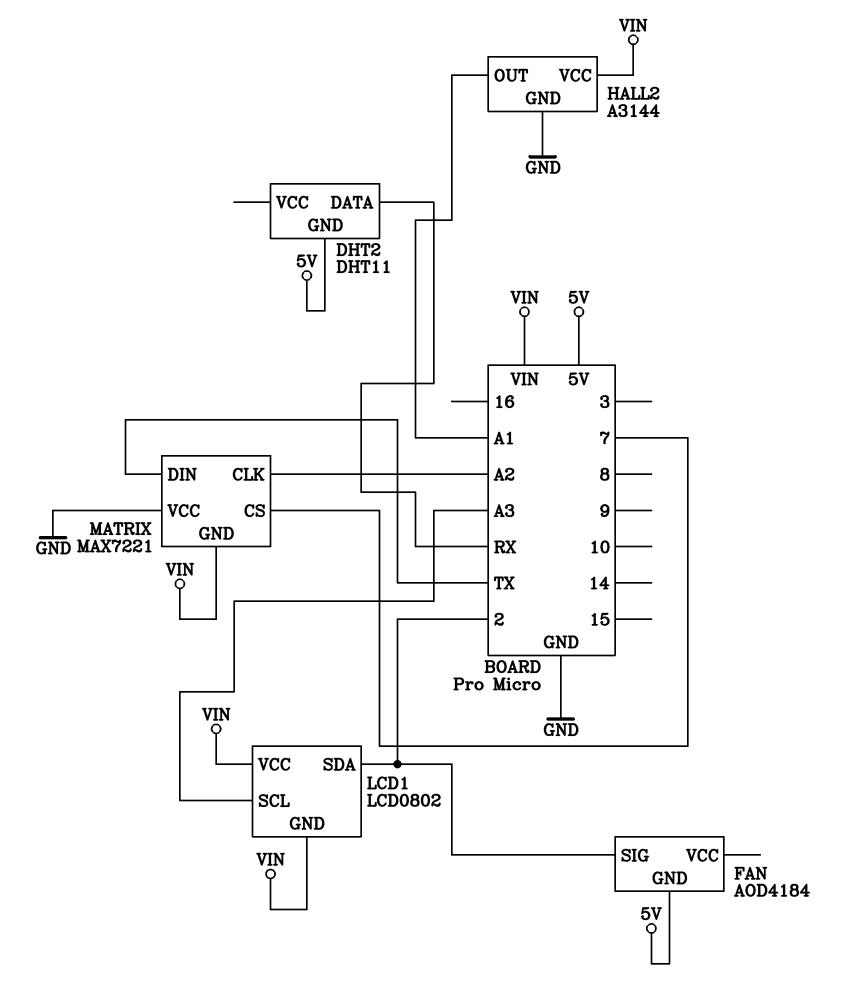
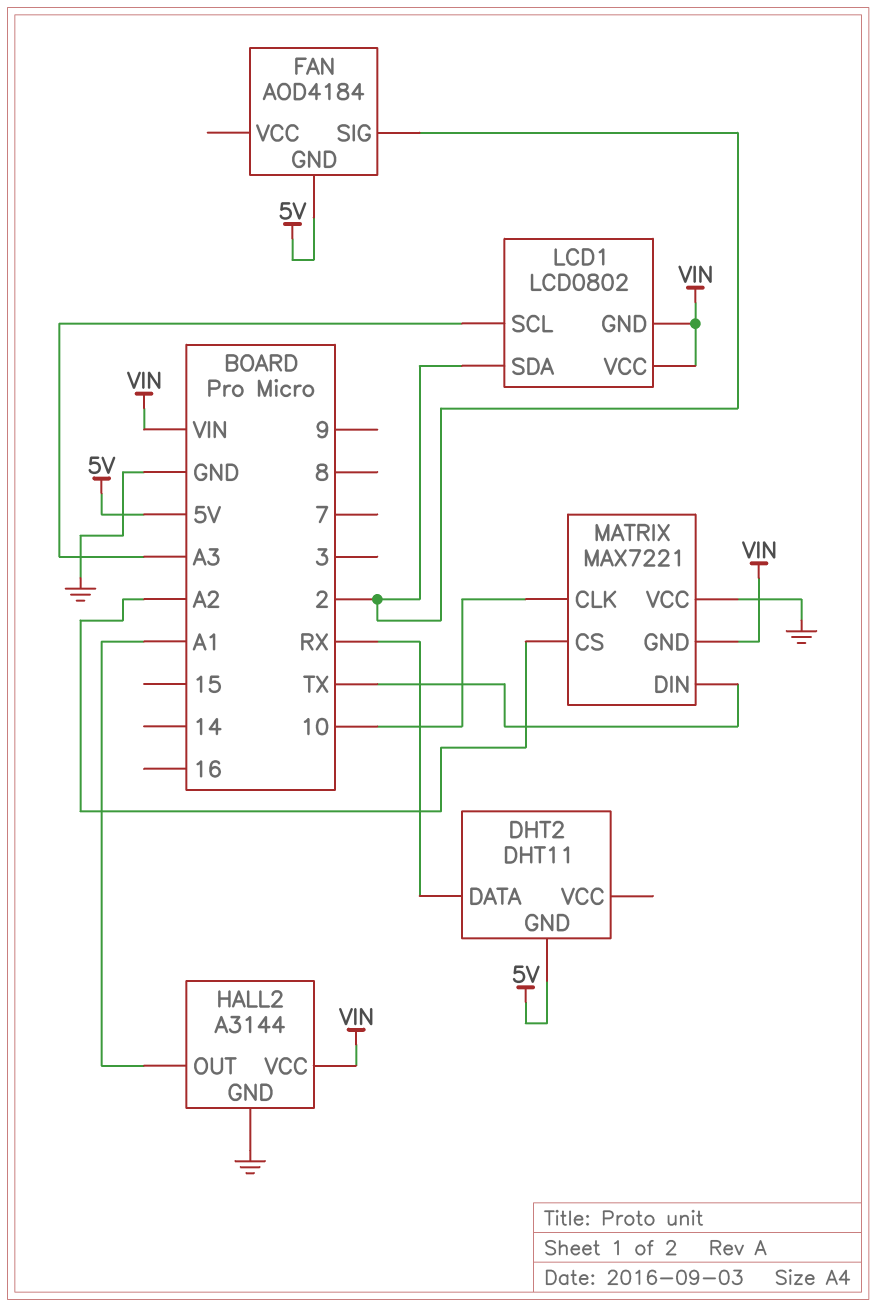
MATRIX pin CLK: A2 -> 10
MATRIX pin CS: 7 -> A2

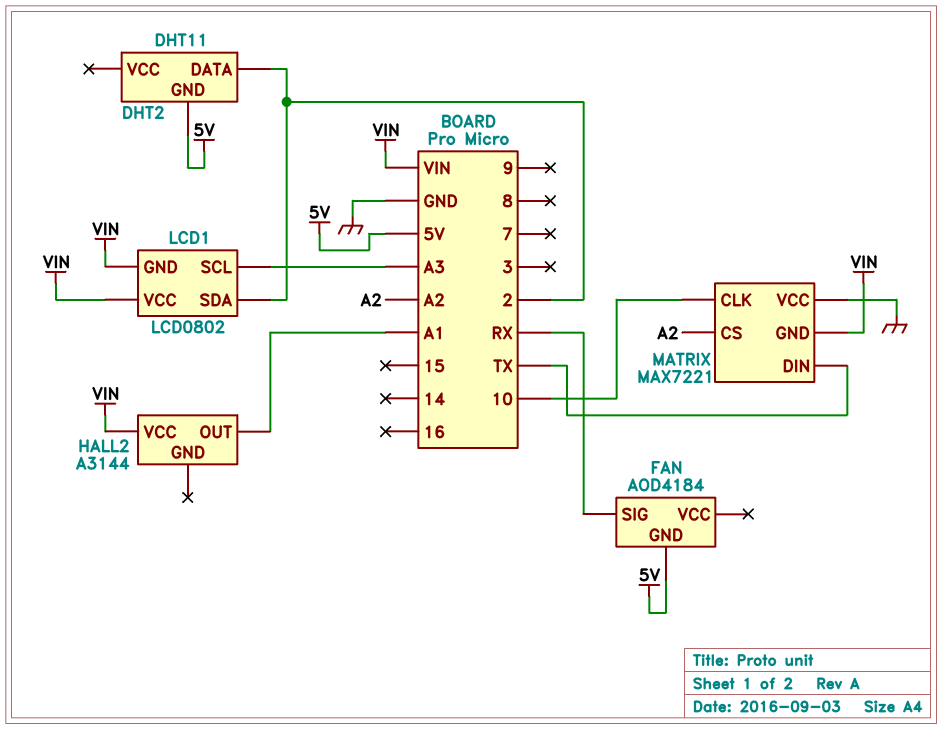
DHT2 pin DATA: RX -> 2
FAN pin SIG: 2 -> RX
HALL2 pin GND: GND -> none

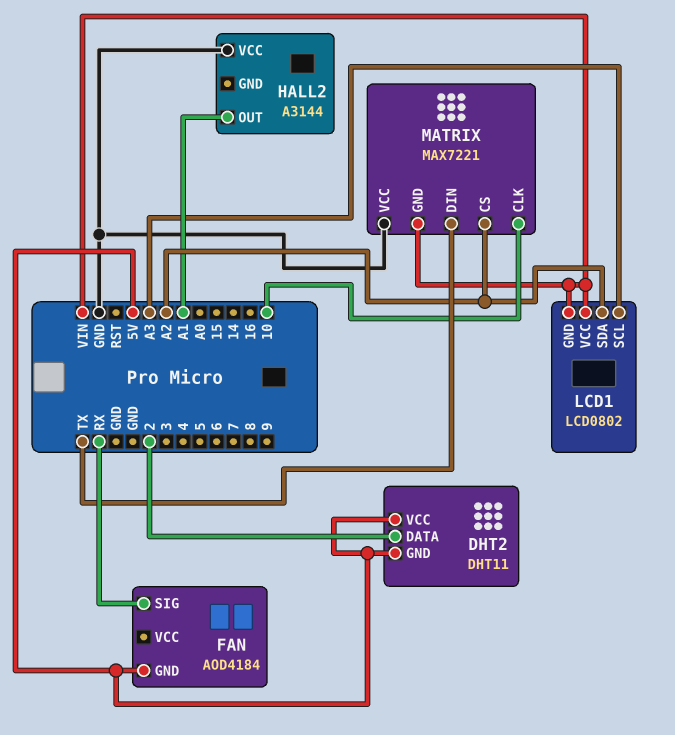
DHT2 pin VCC: none -> 5V
HALL2 pin VCC: VIN -> GND
LCD1 pin SDA: 2 -> A2

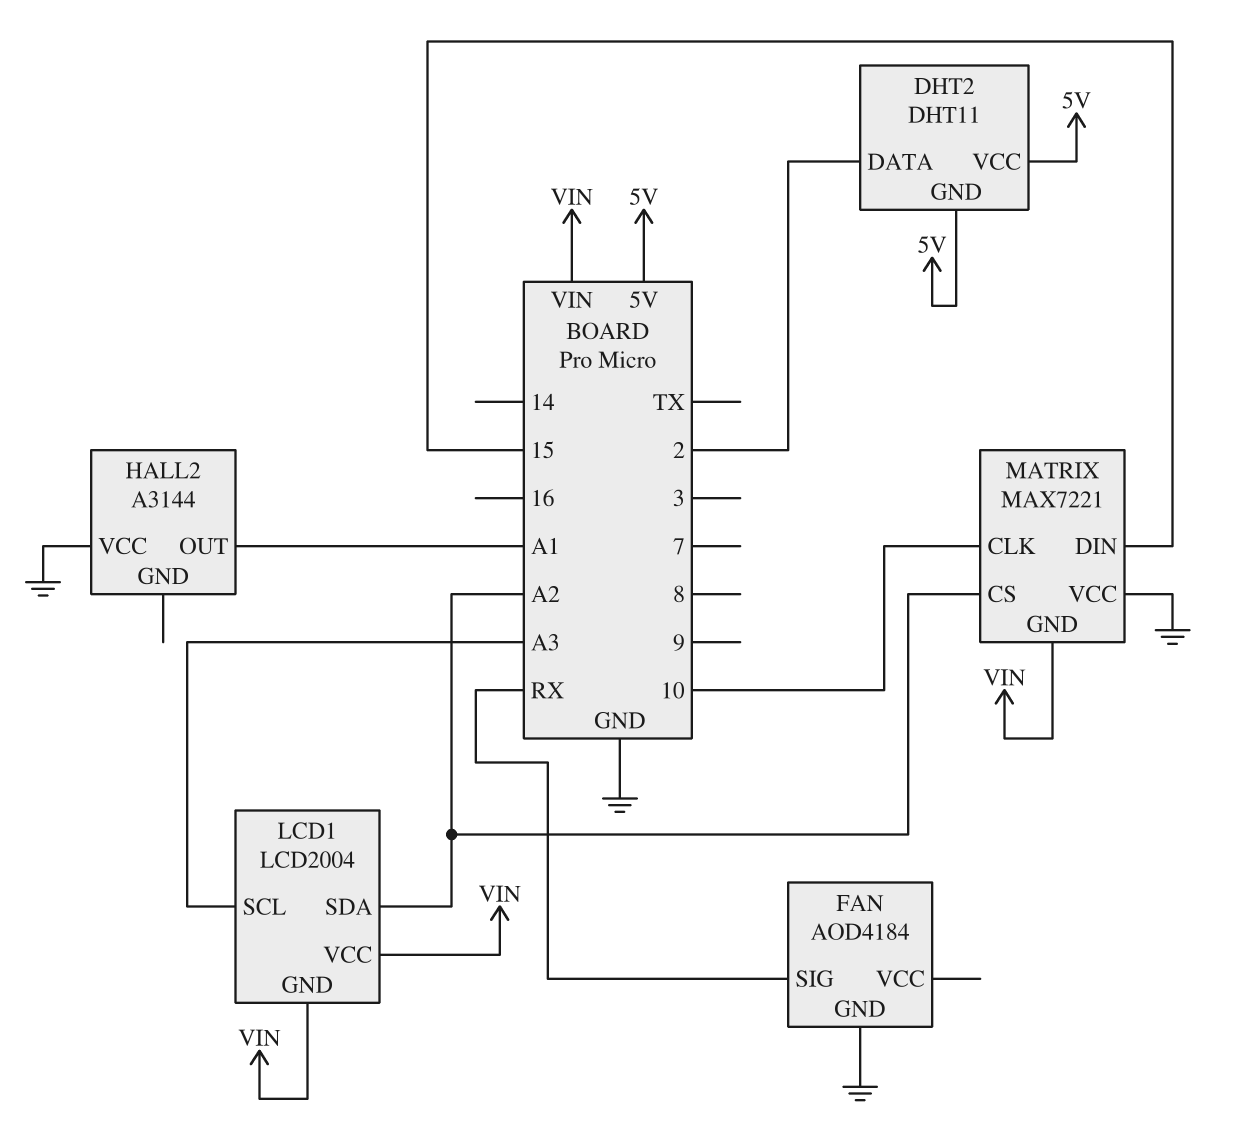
FAN pin GND: 5V -> GND
LCD1: LCD0802 -> LCD2004
MATRIX pin DIN: TX -> 15

